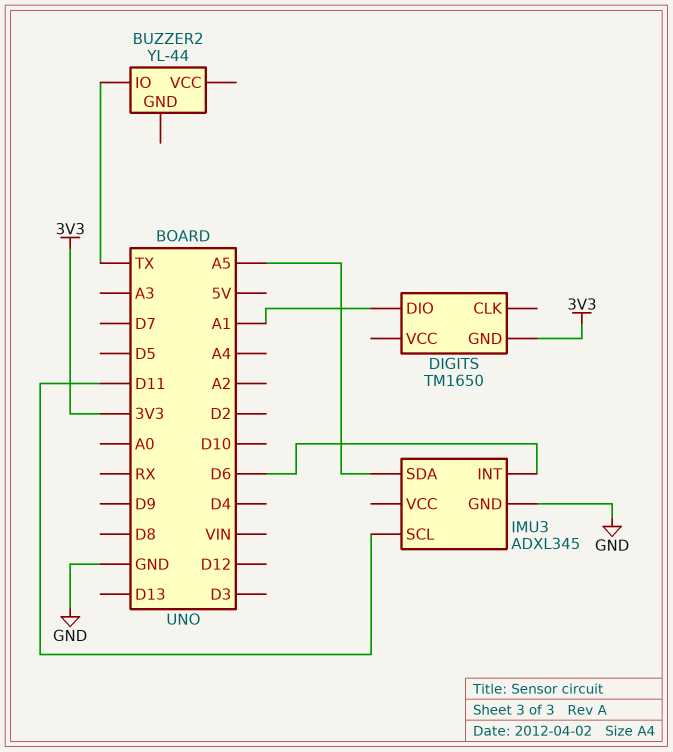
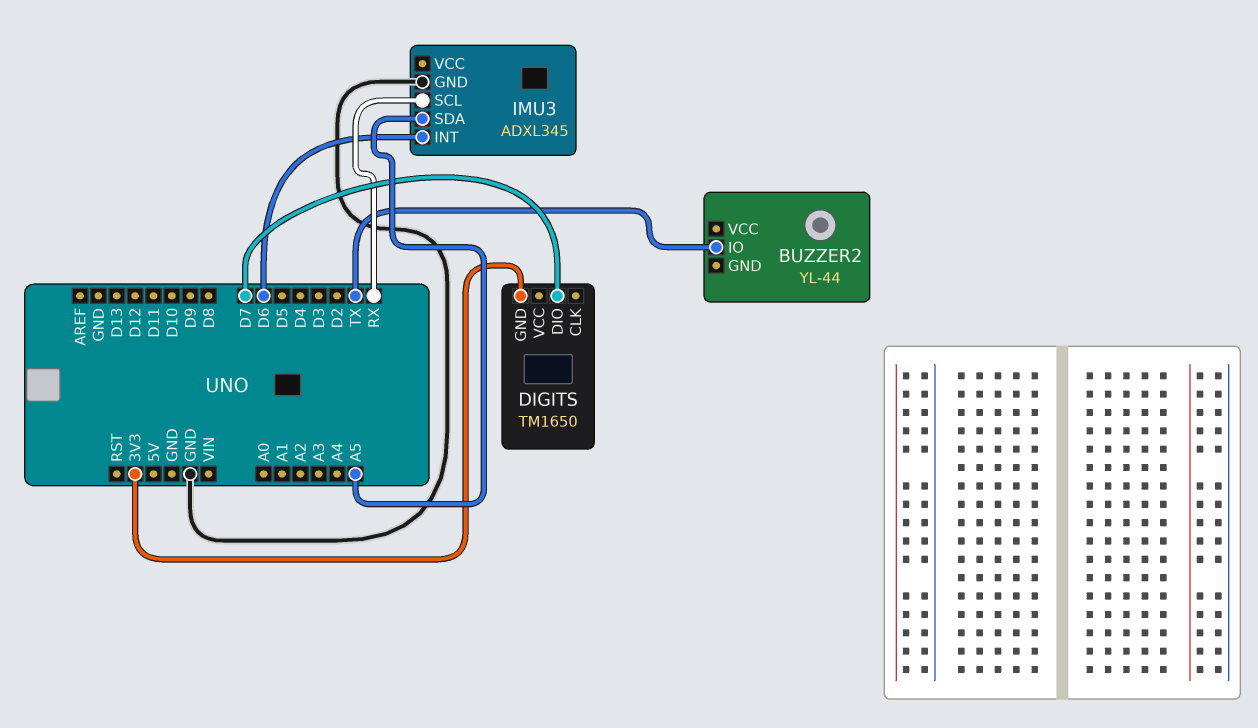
DIGITS pin DIO: A1 -> D7
IMU3 pin SCL: D11 -> RX

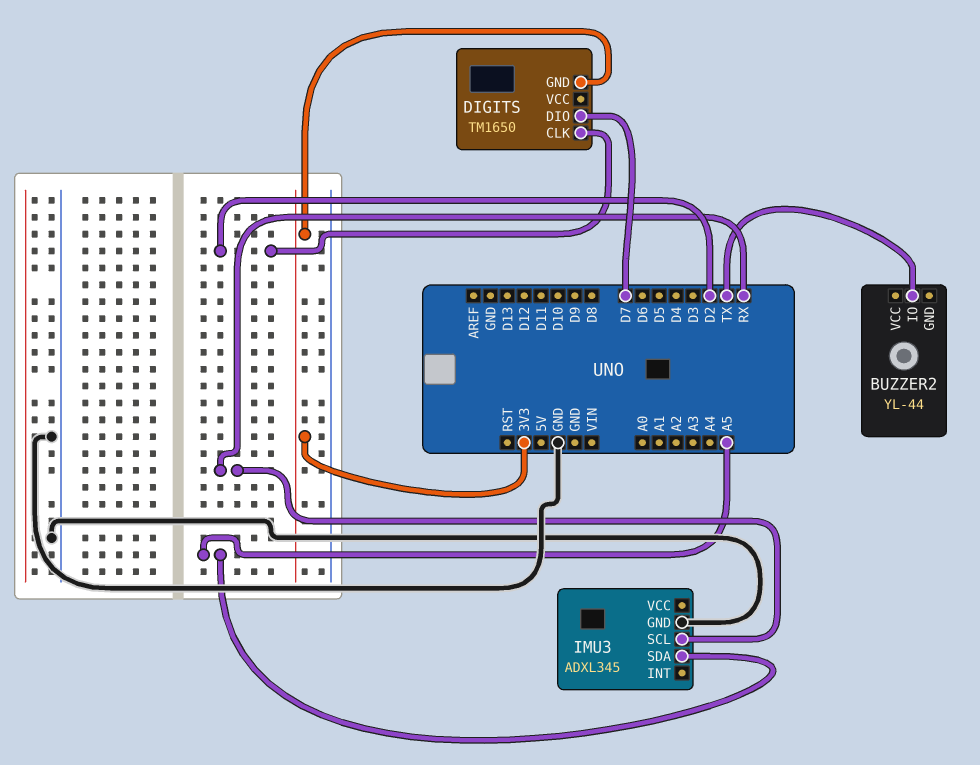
DIGITS pin CLK: none -> D2
IMU3 pin INT: D6 -> none

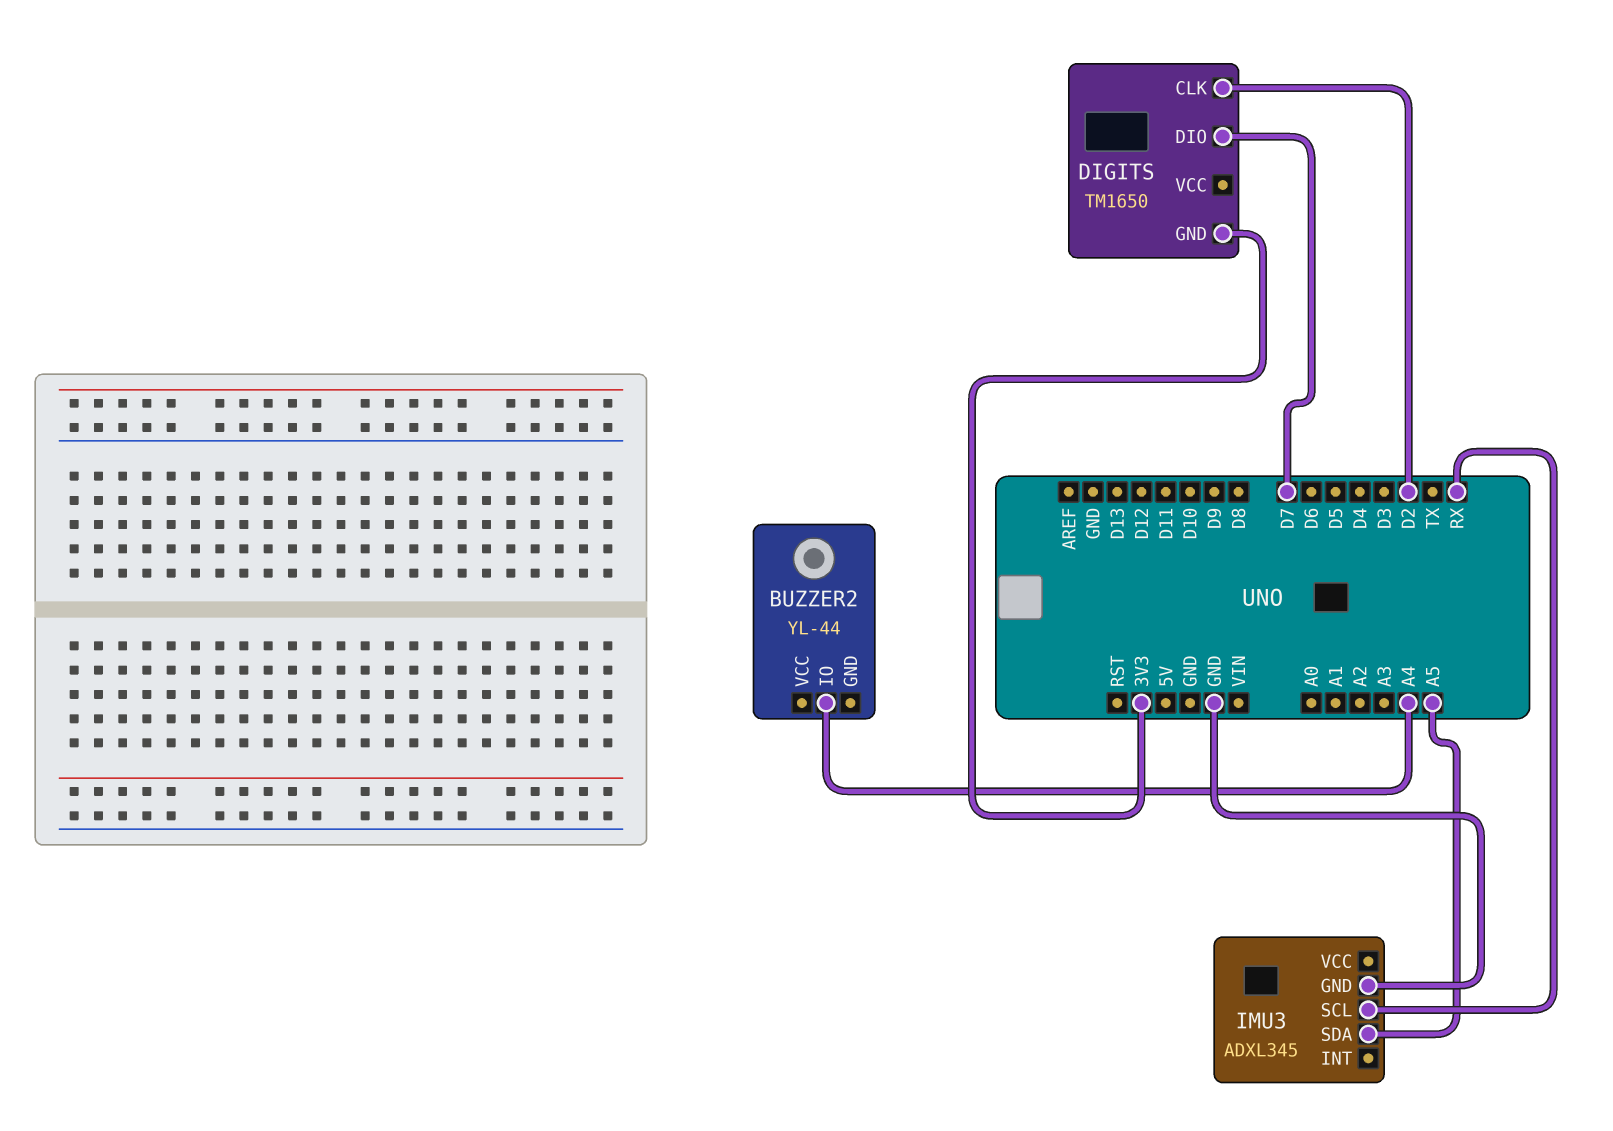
BUZZER2 pin IO: TX -> A4

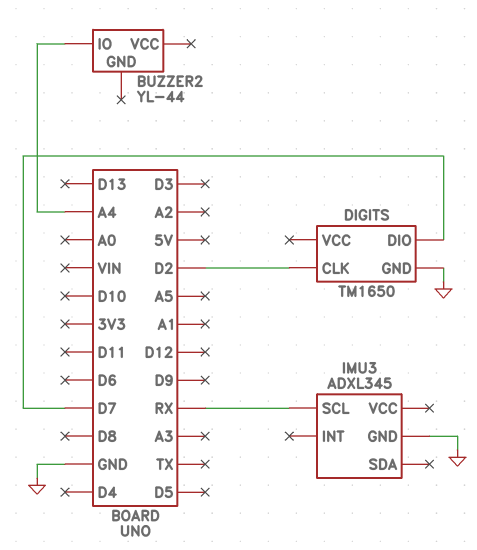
DIGITS pin GND: 3V3 -> GND
IMU3 pin SDA: A5 -> none

